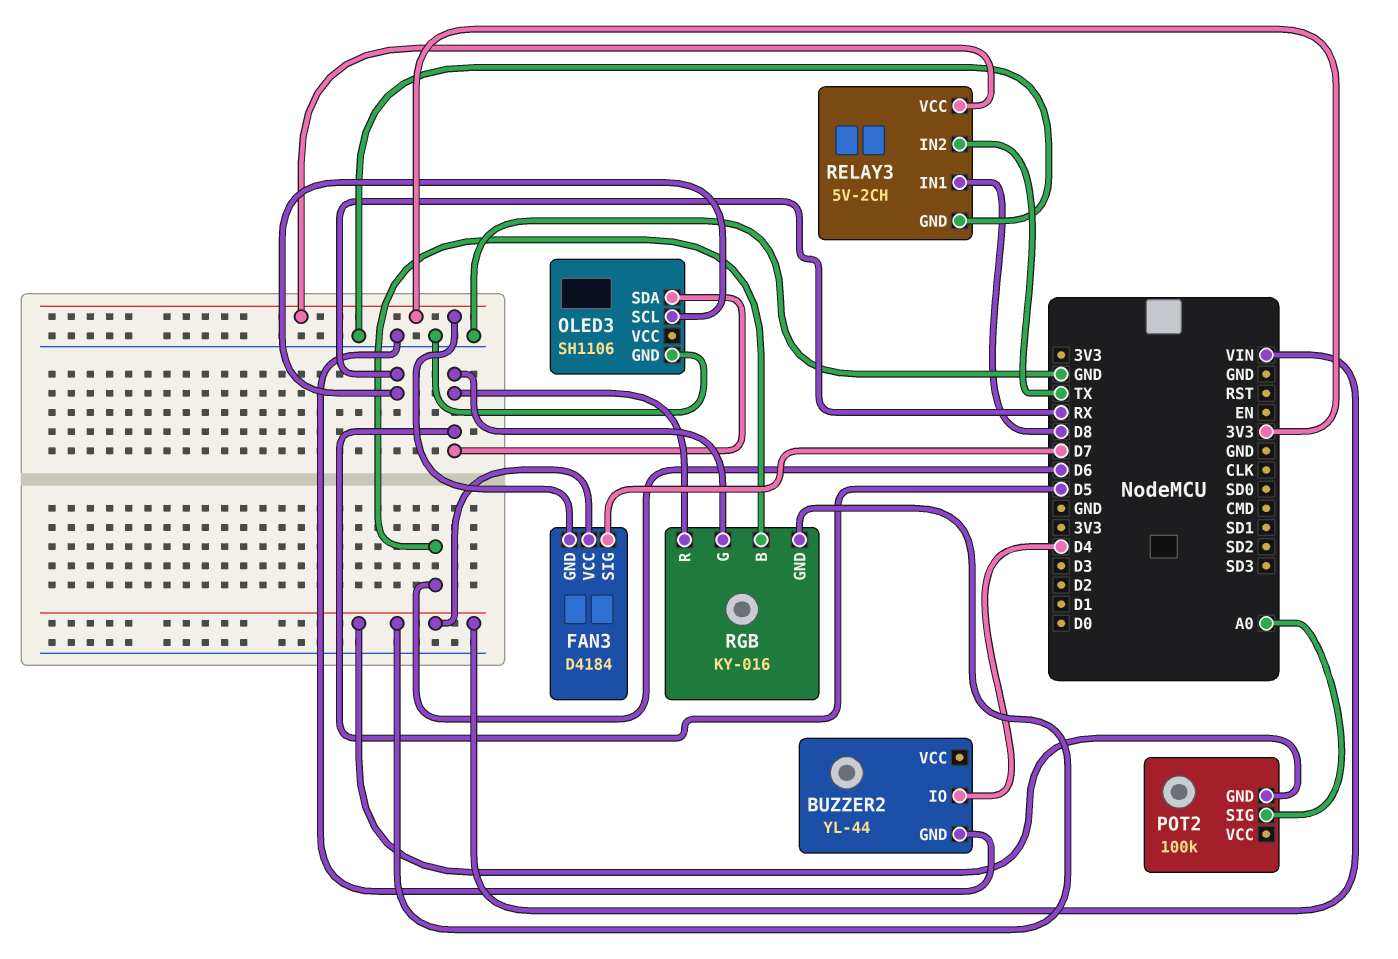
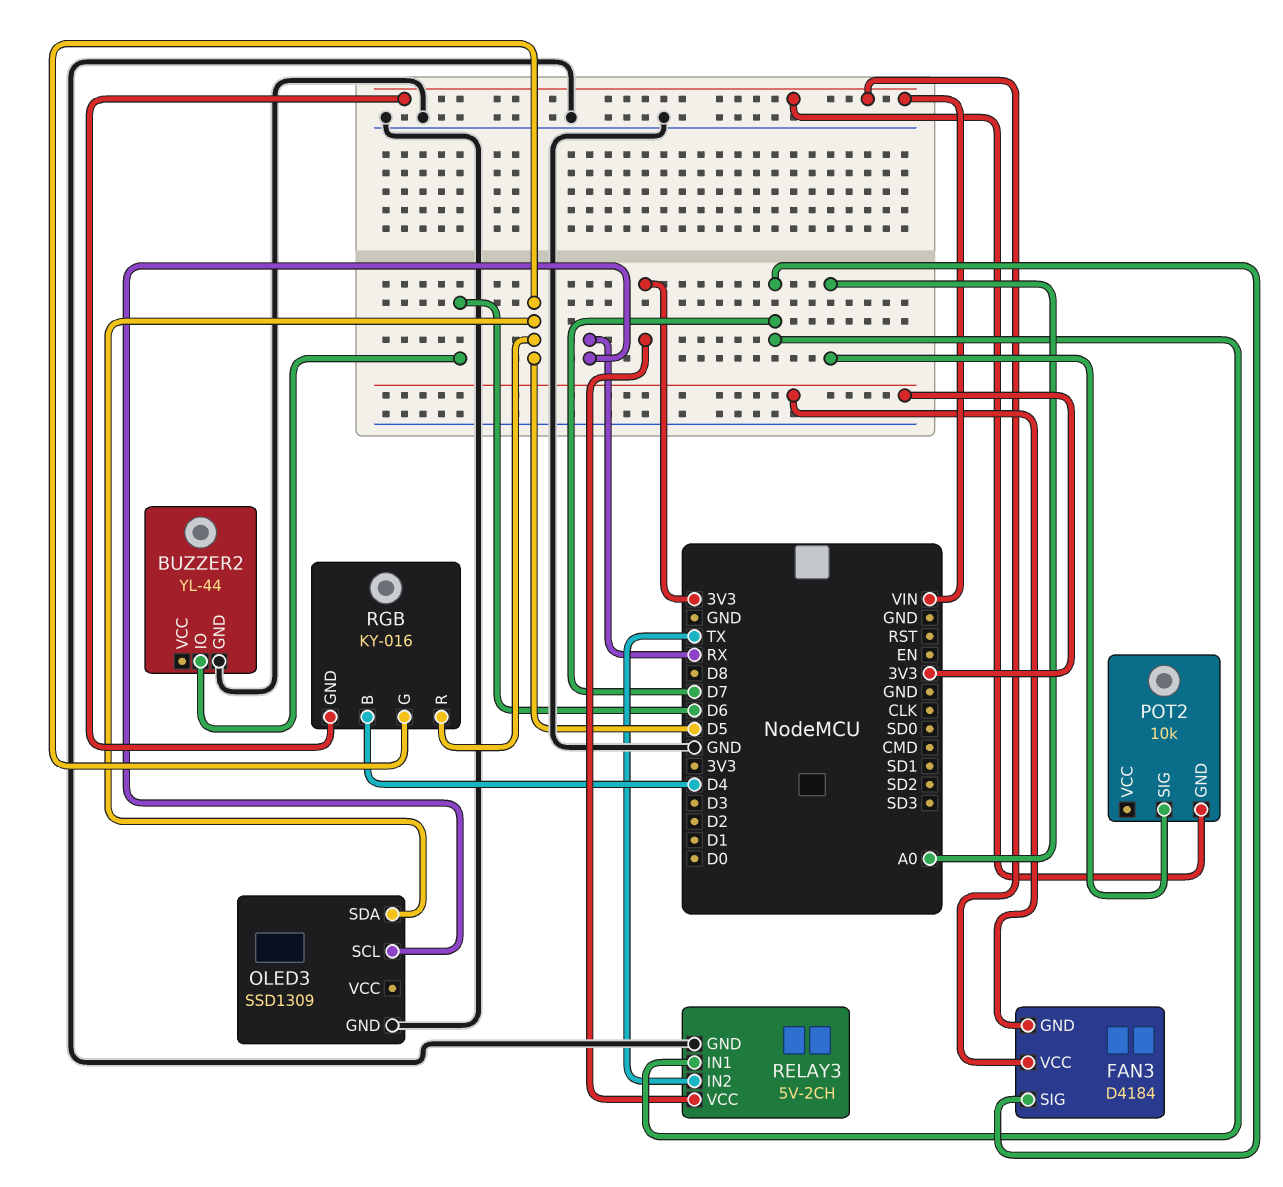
BUZZER2 pin IO: D4 -> D6
OLED3: SH1106 -> SSD1309
POT2: 100k -> 10k
RELAY3 pin IN1: D8 -> D7
RGB pin B: D6 -> D4

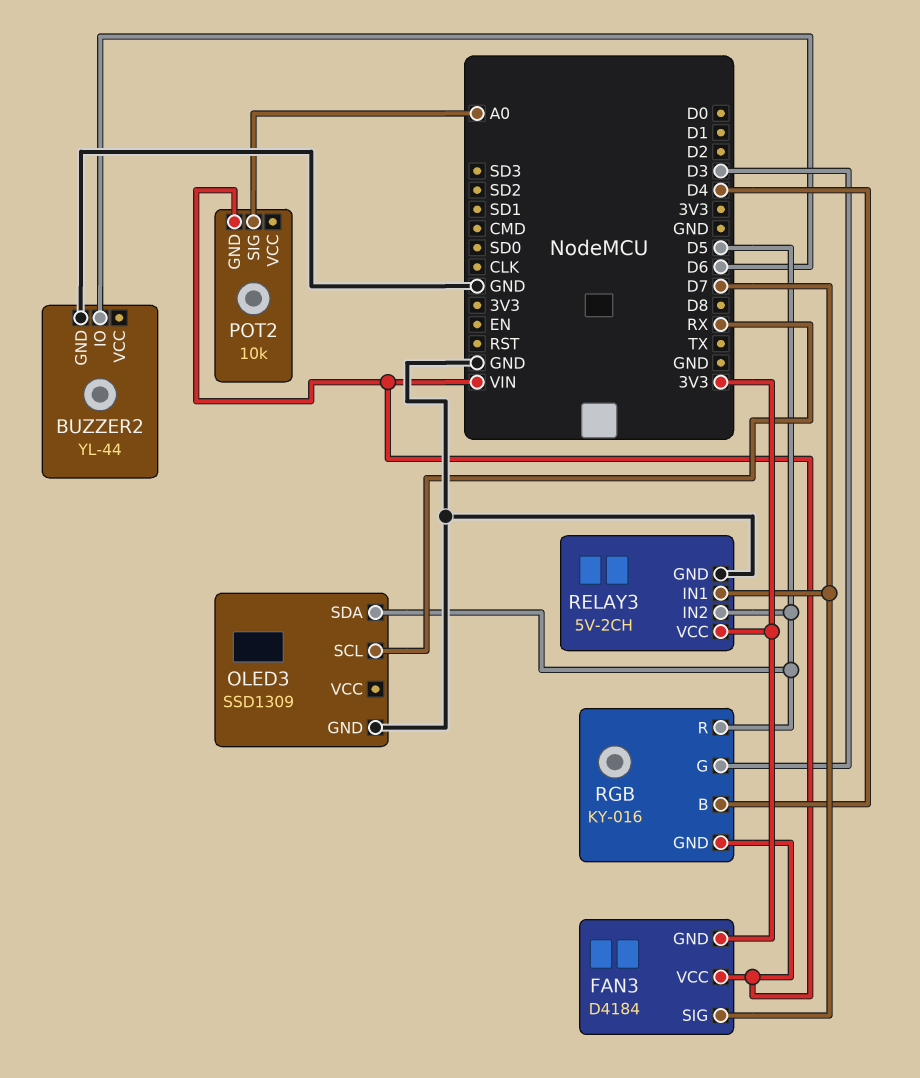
RELAY3 pin IN2: TX -> D5
RGB pin G: D5 -> D3

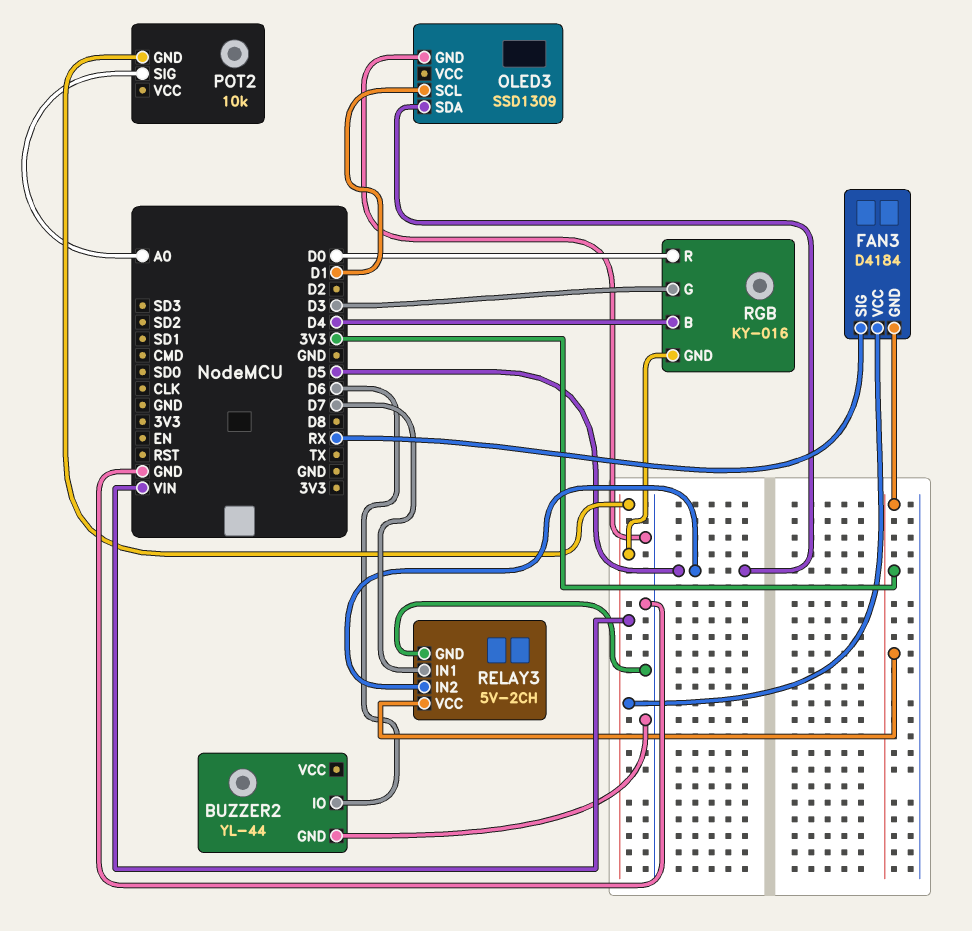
FAN3 pin SIG: D7 -> RX
OLED3 pin SCL: RX -> D1
RGB pin R: D5 -> D0

